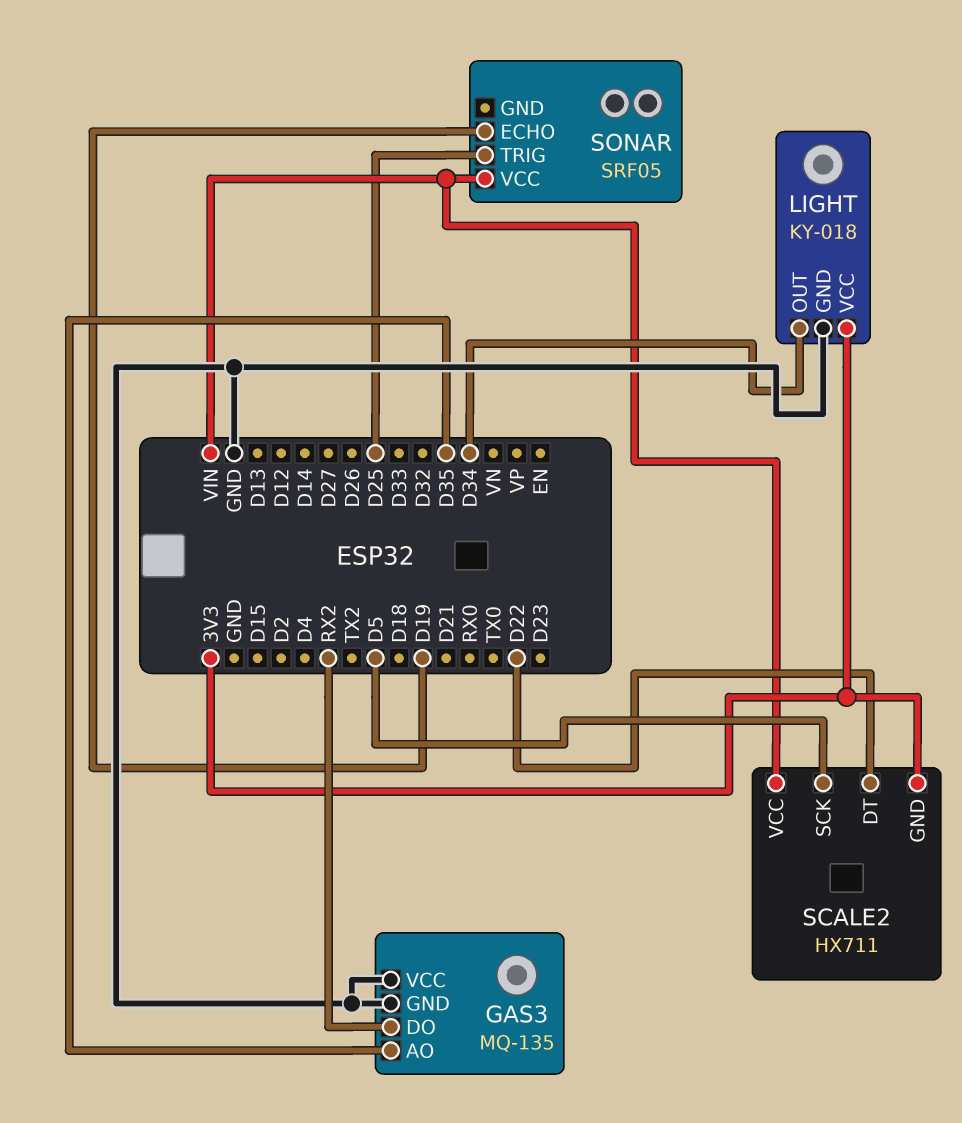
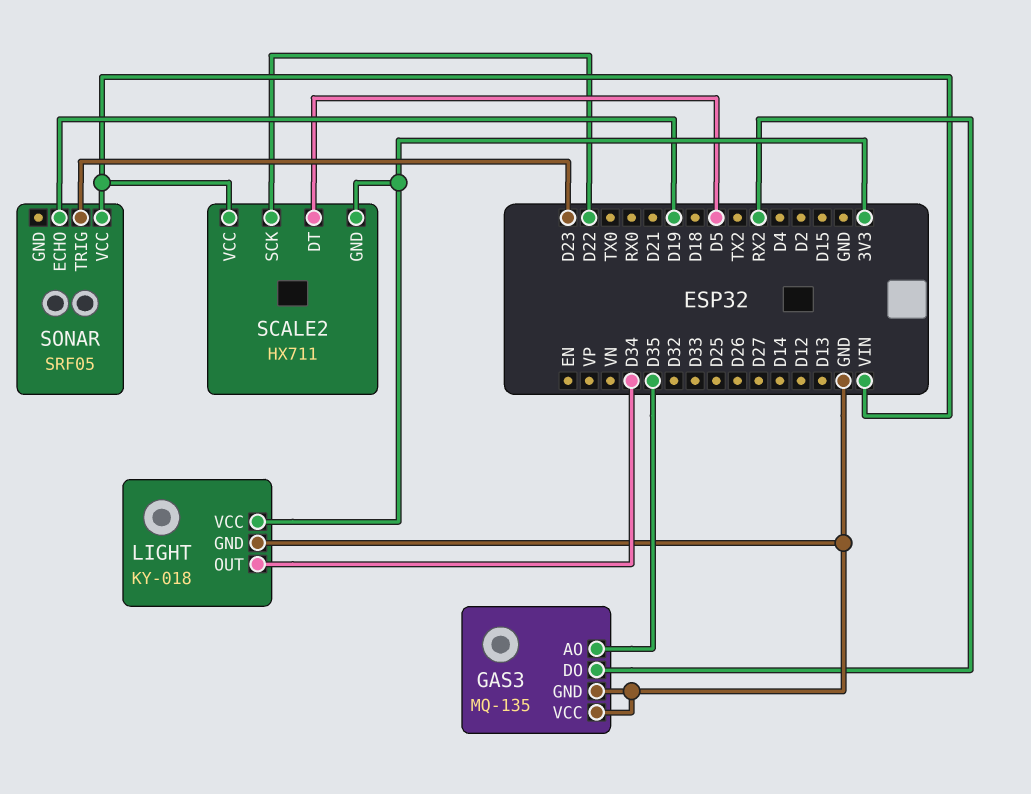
SCALE2 pin DT: D22 -> D5
SCALE2 pin SCK: D5 -> D22
SONAR pin TRIG: D25 -> D23

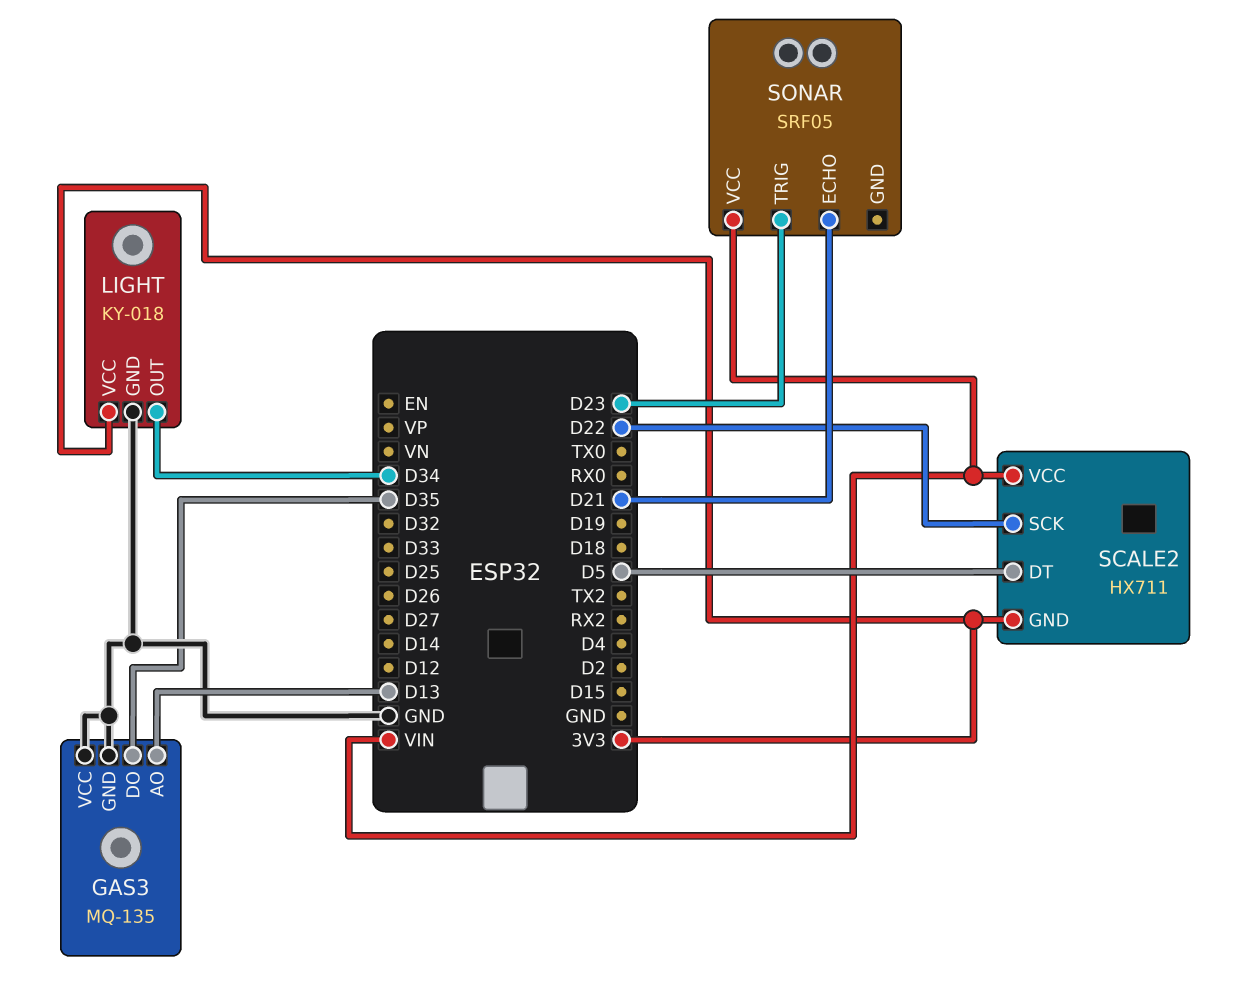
GAS3 pin AO: D35 -> D13
GAS3 pin DO: RX2 -> D35
SONAR pin ECHO: D19 -> D21

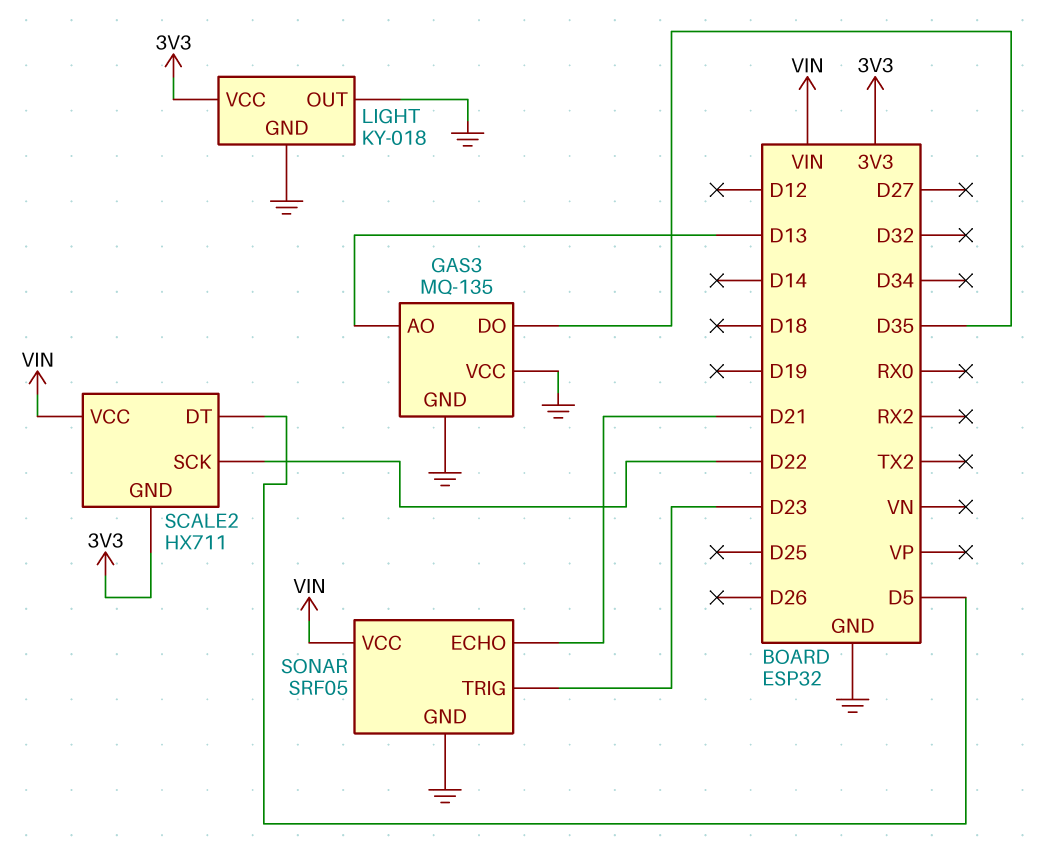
LIGHT pin OUT: D34 -> GND
SONAR pin GND: none -> GND

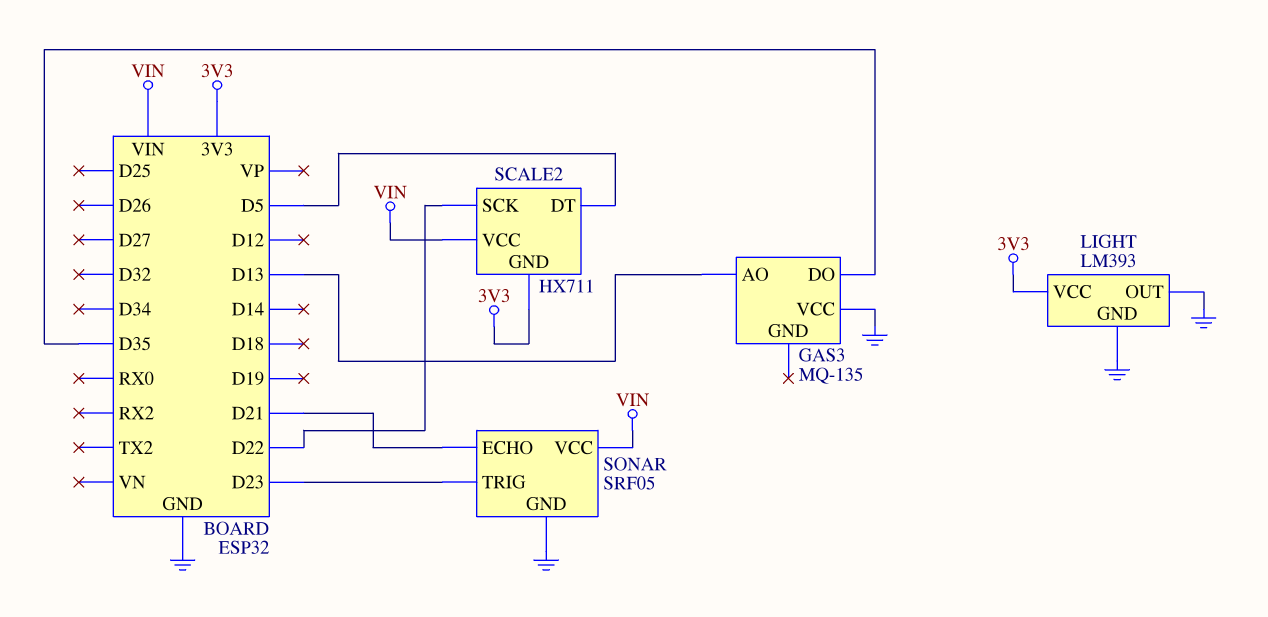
GAS3 pin GND: GND -> none
LIGHT: KY-018 -> LM393

